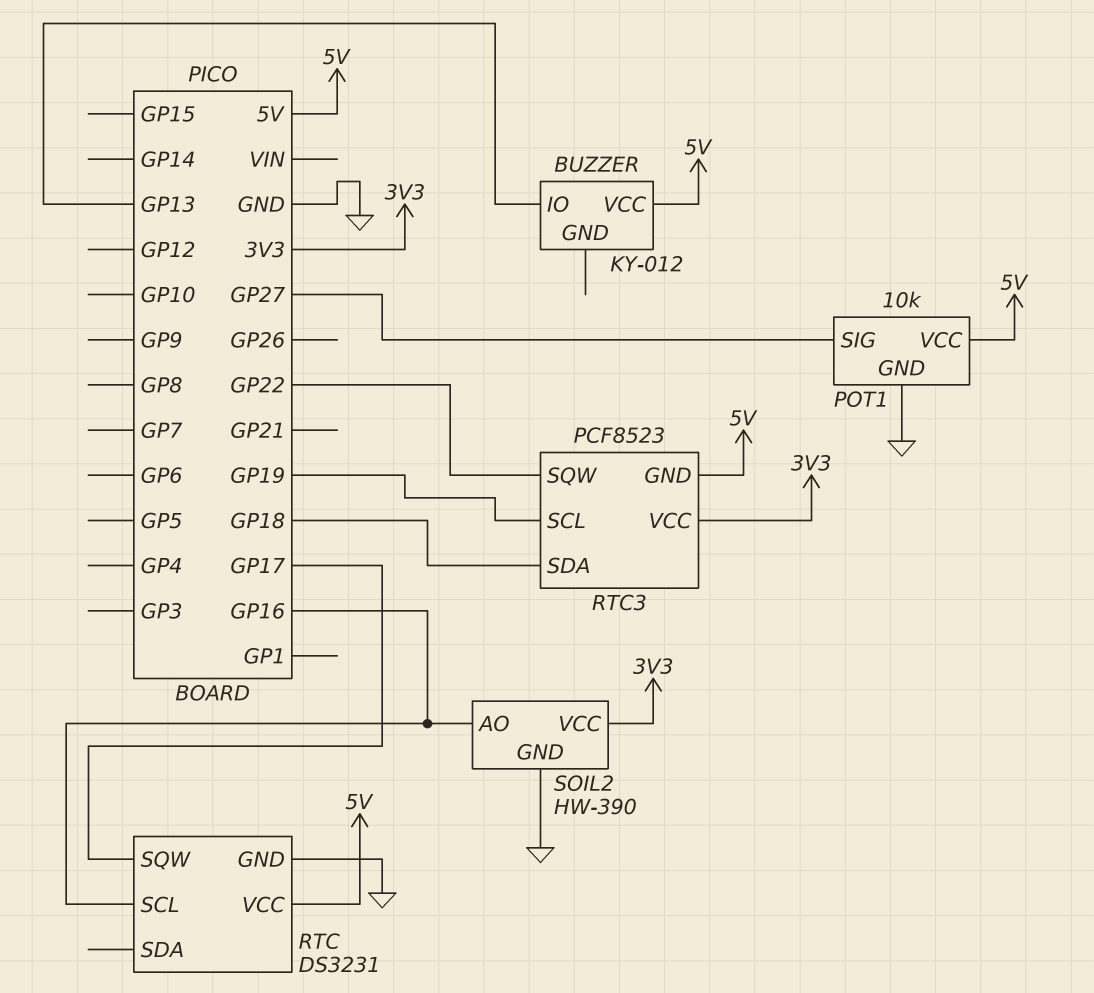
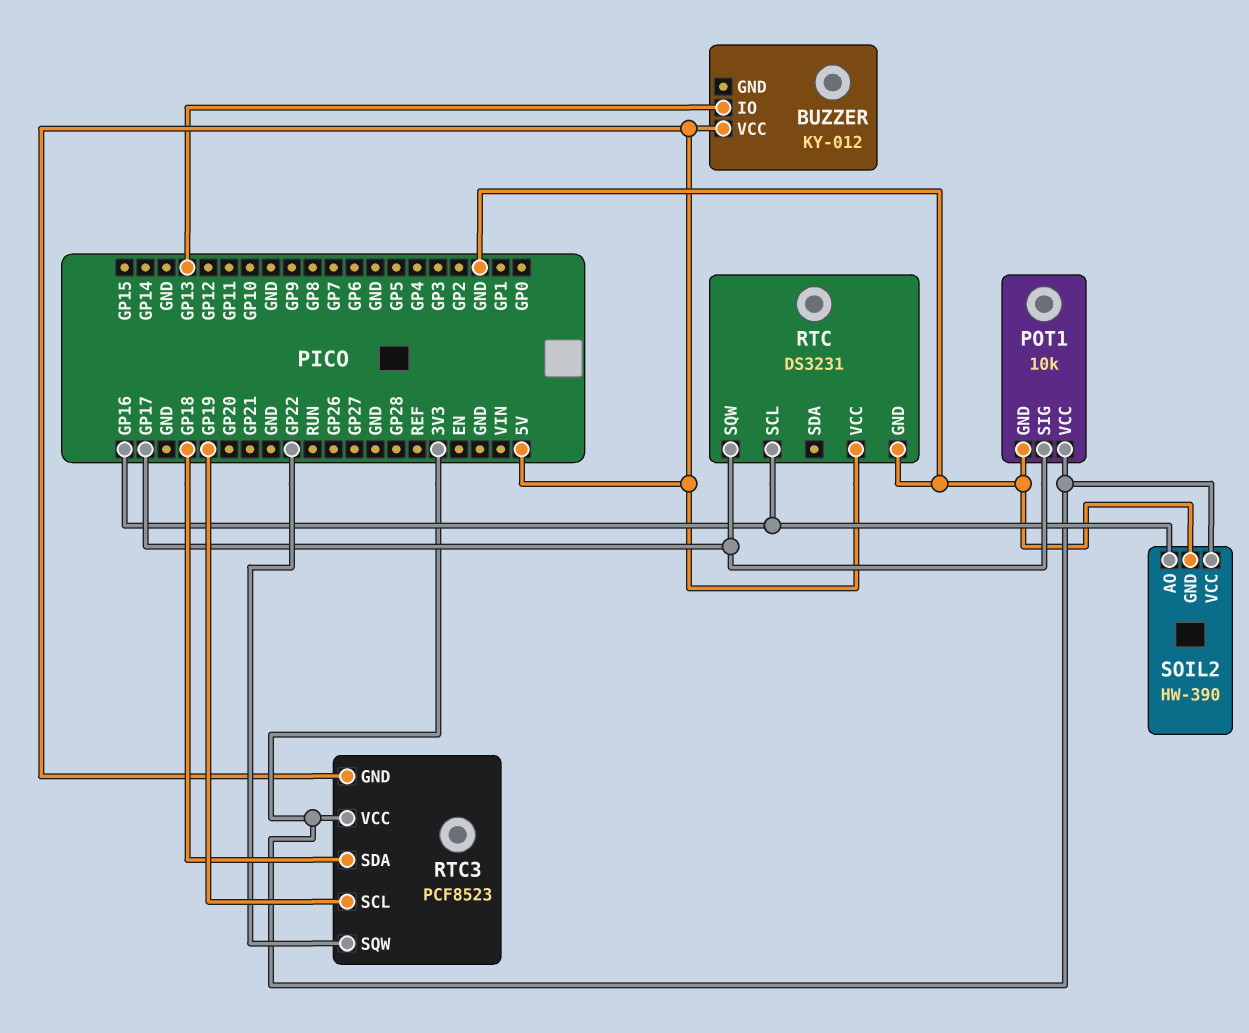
POT1 pin SIG: GP27 -> GP17
POT1 pin VCC: 5V -> 3V3

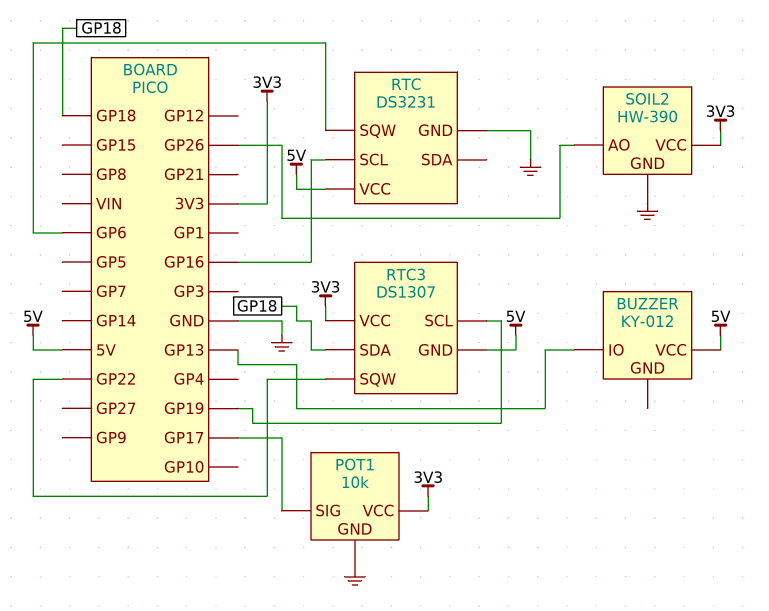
RTC pin SQW: GP17 -> GP6
RTC3: PCF8523 -> DS1307
SOIL2 pin AO: GP16 -> GP26

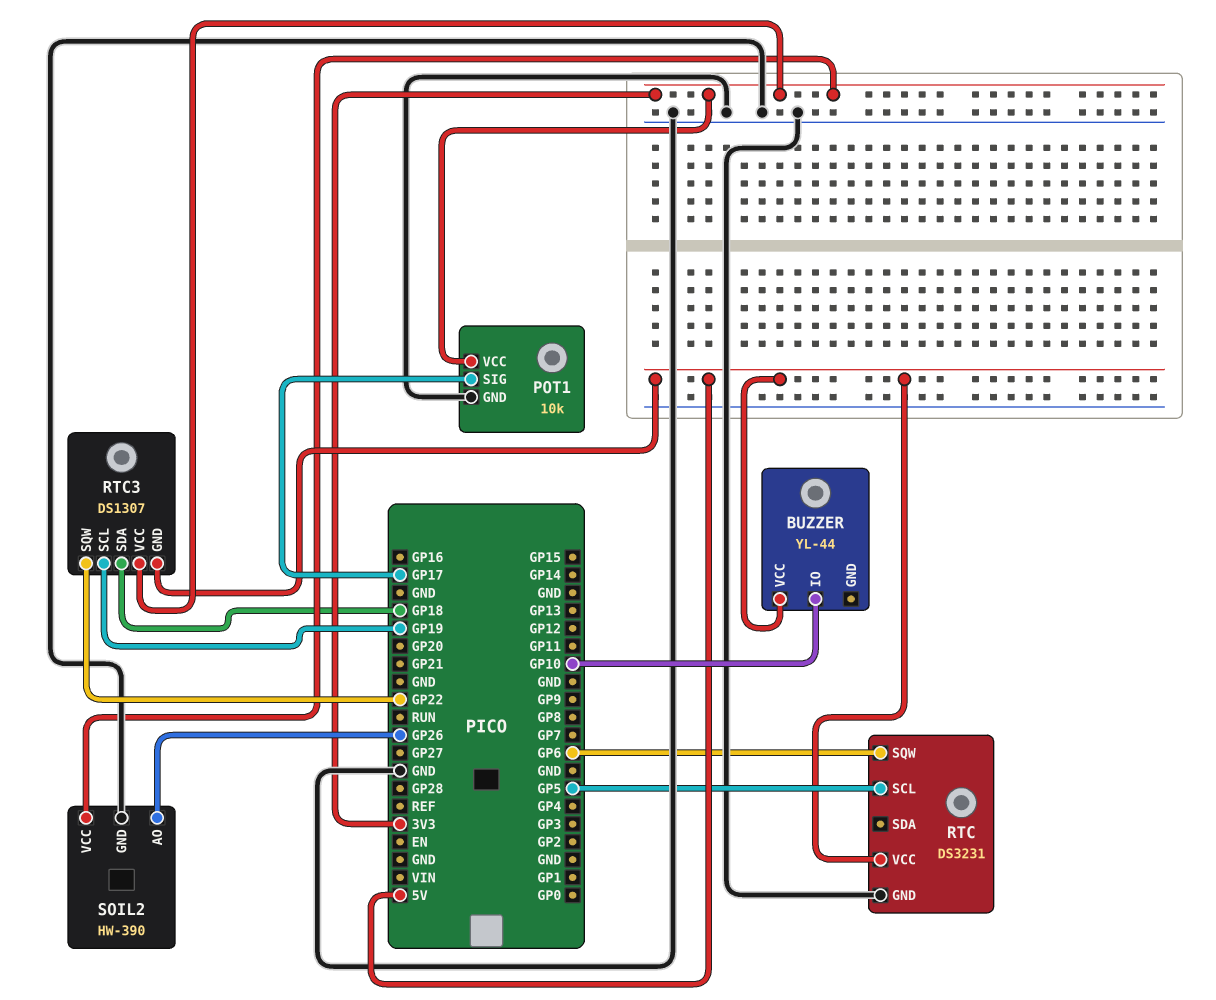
BUZZER: KY-012 -> YL-44
BUZZER pin IO: GP13 -> GP10
RTC pin SCL: GP16 -> GP5

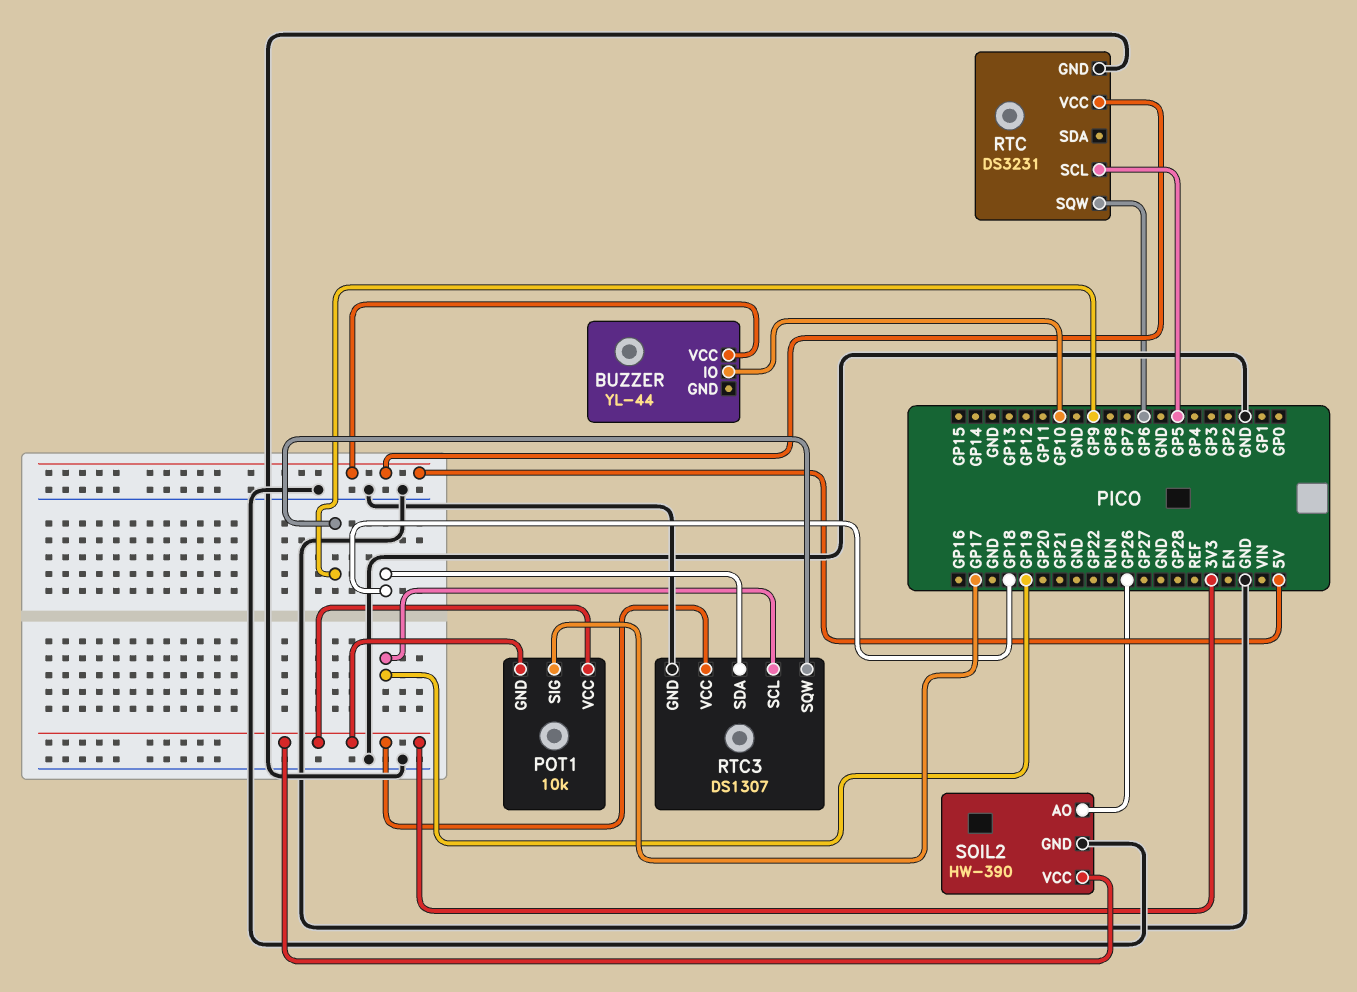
POT1 pin GND: GND -> 3V3
RTC3 pin GND: 5V -> GND
RTC3 pin SQW: GP22 -> GP9

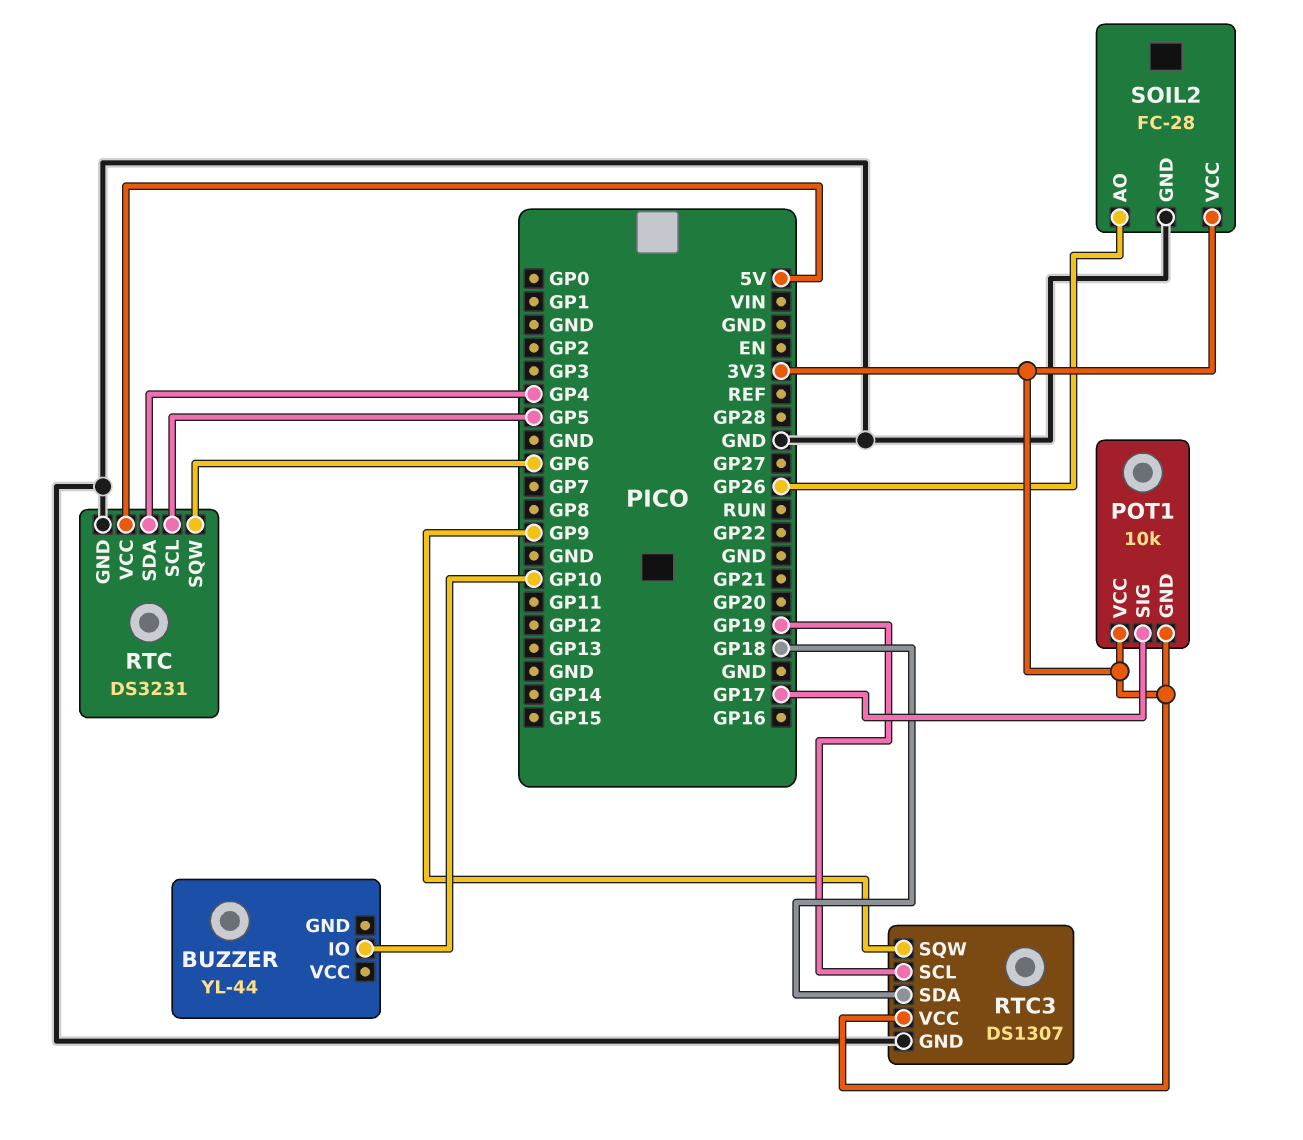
BUZZER pin VCC: 5V -> none
RTC pin SDA: none -> GP4
SOIL2: HW-390 -> FC-28

